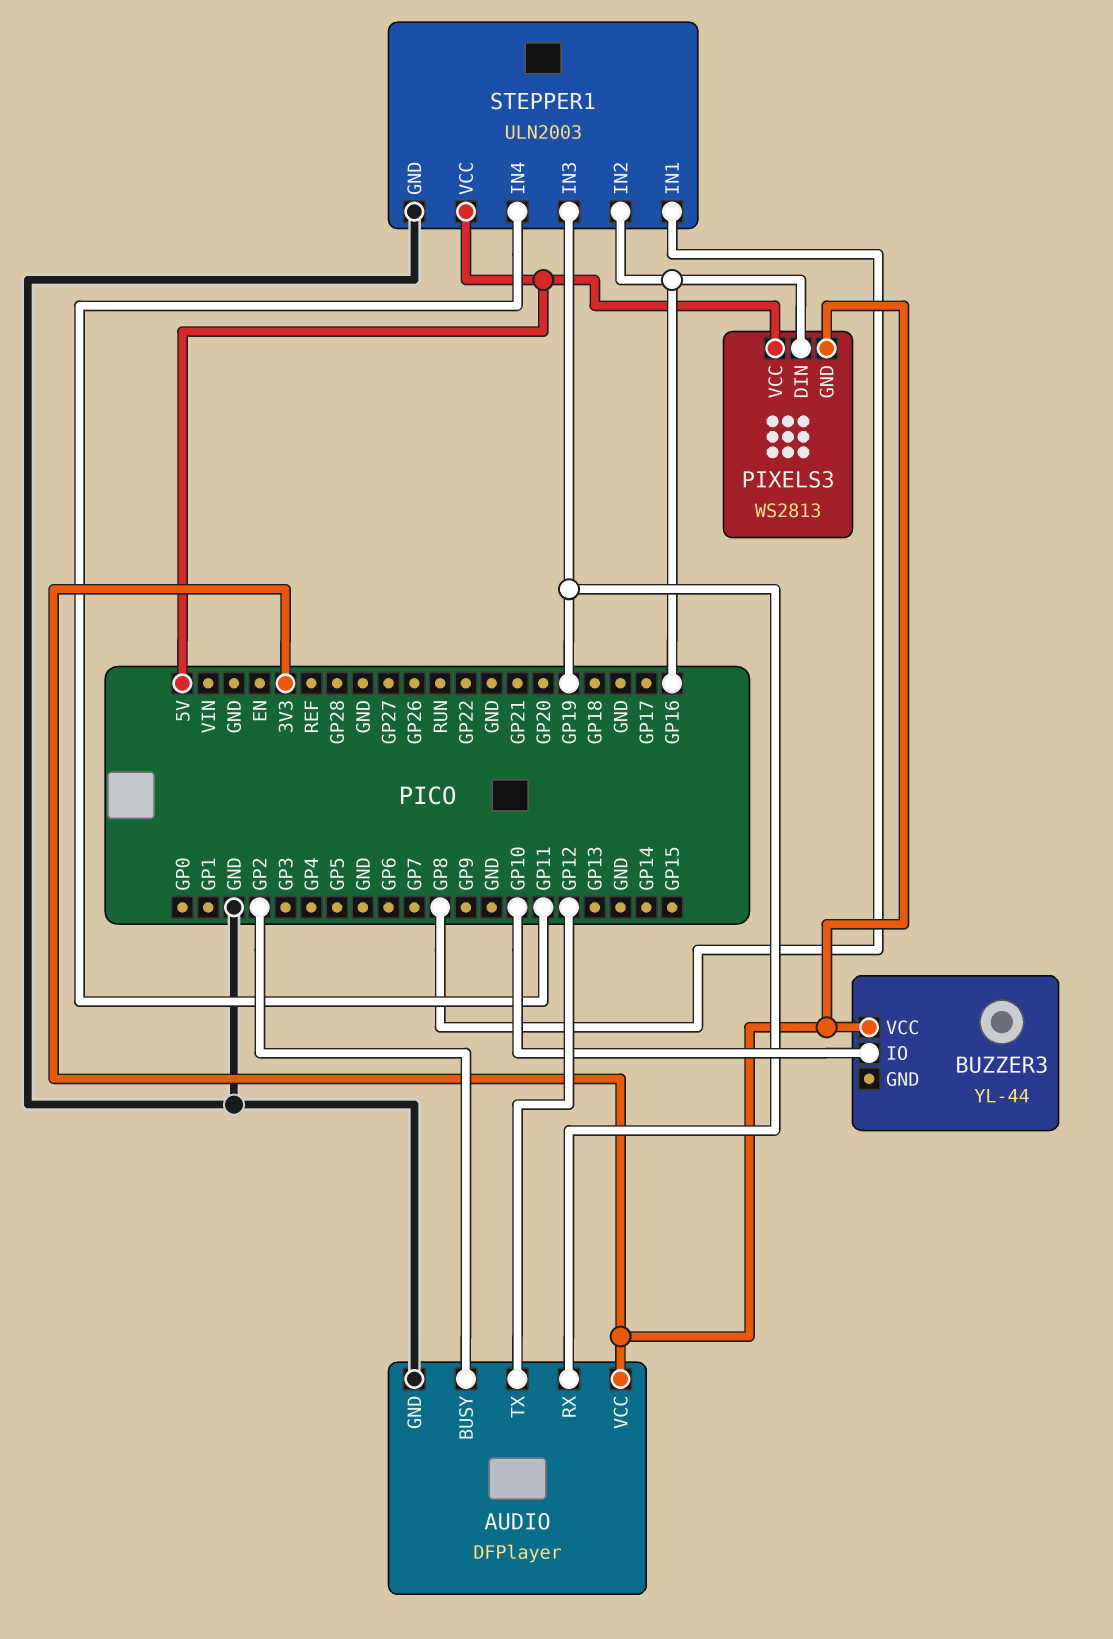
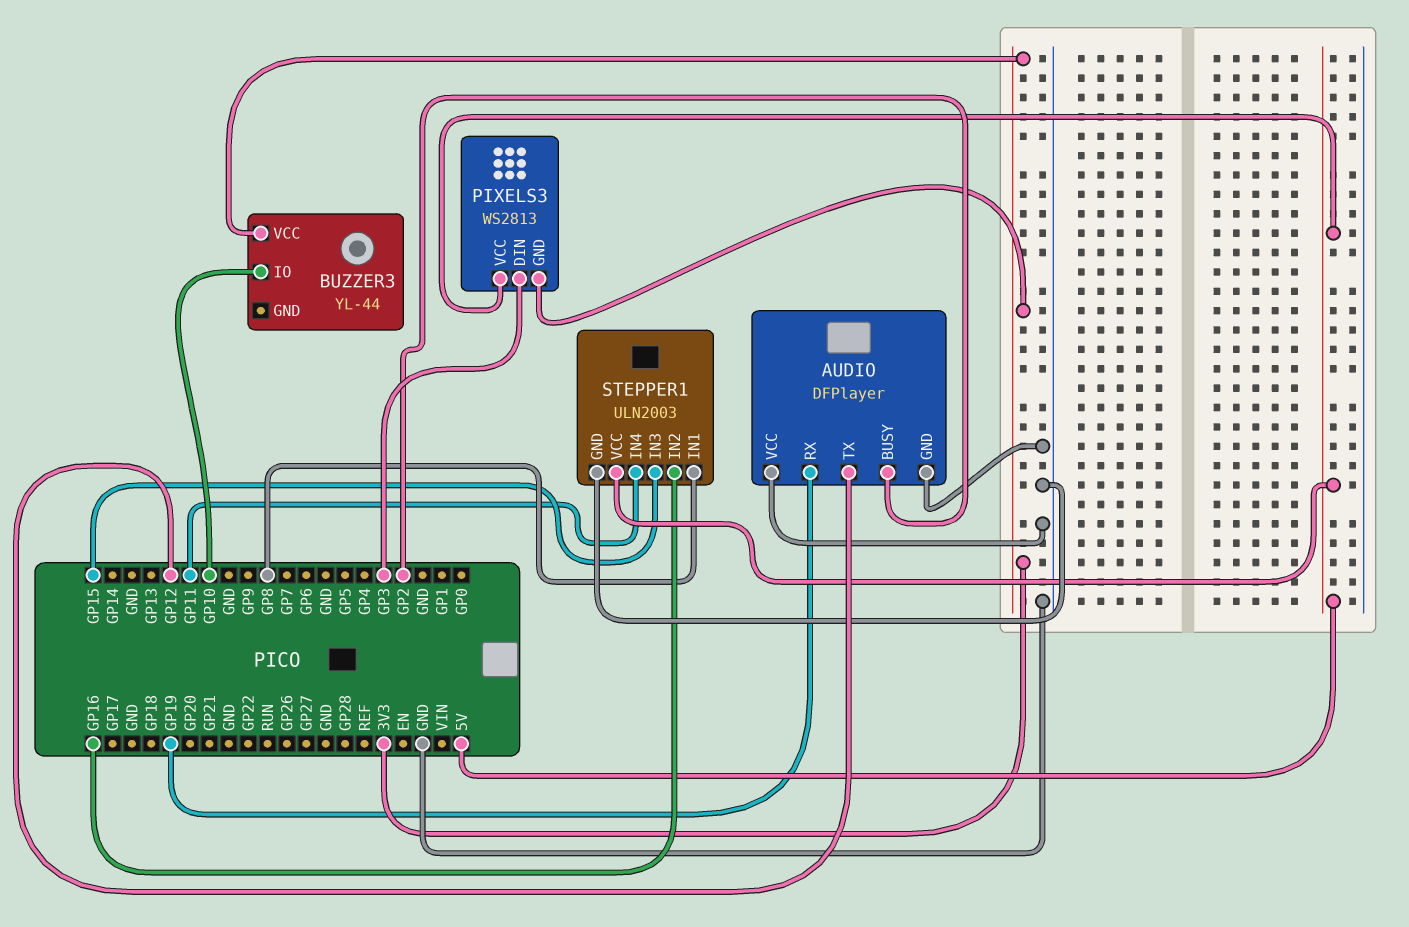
AUDIO pin VCC: 3V3 -> GND
PIXELS3 pin DIN: GP16 -> GP3
STEPPER1 pin IN3: GP19 -> GP15

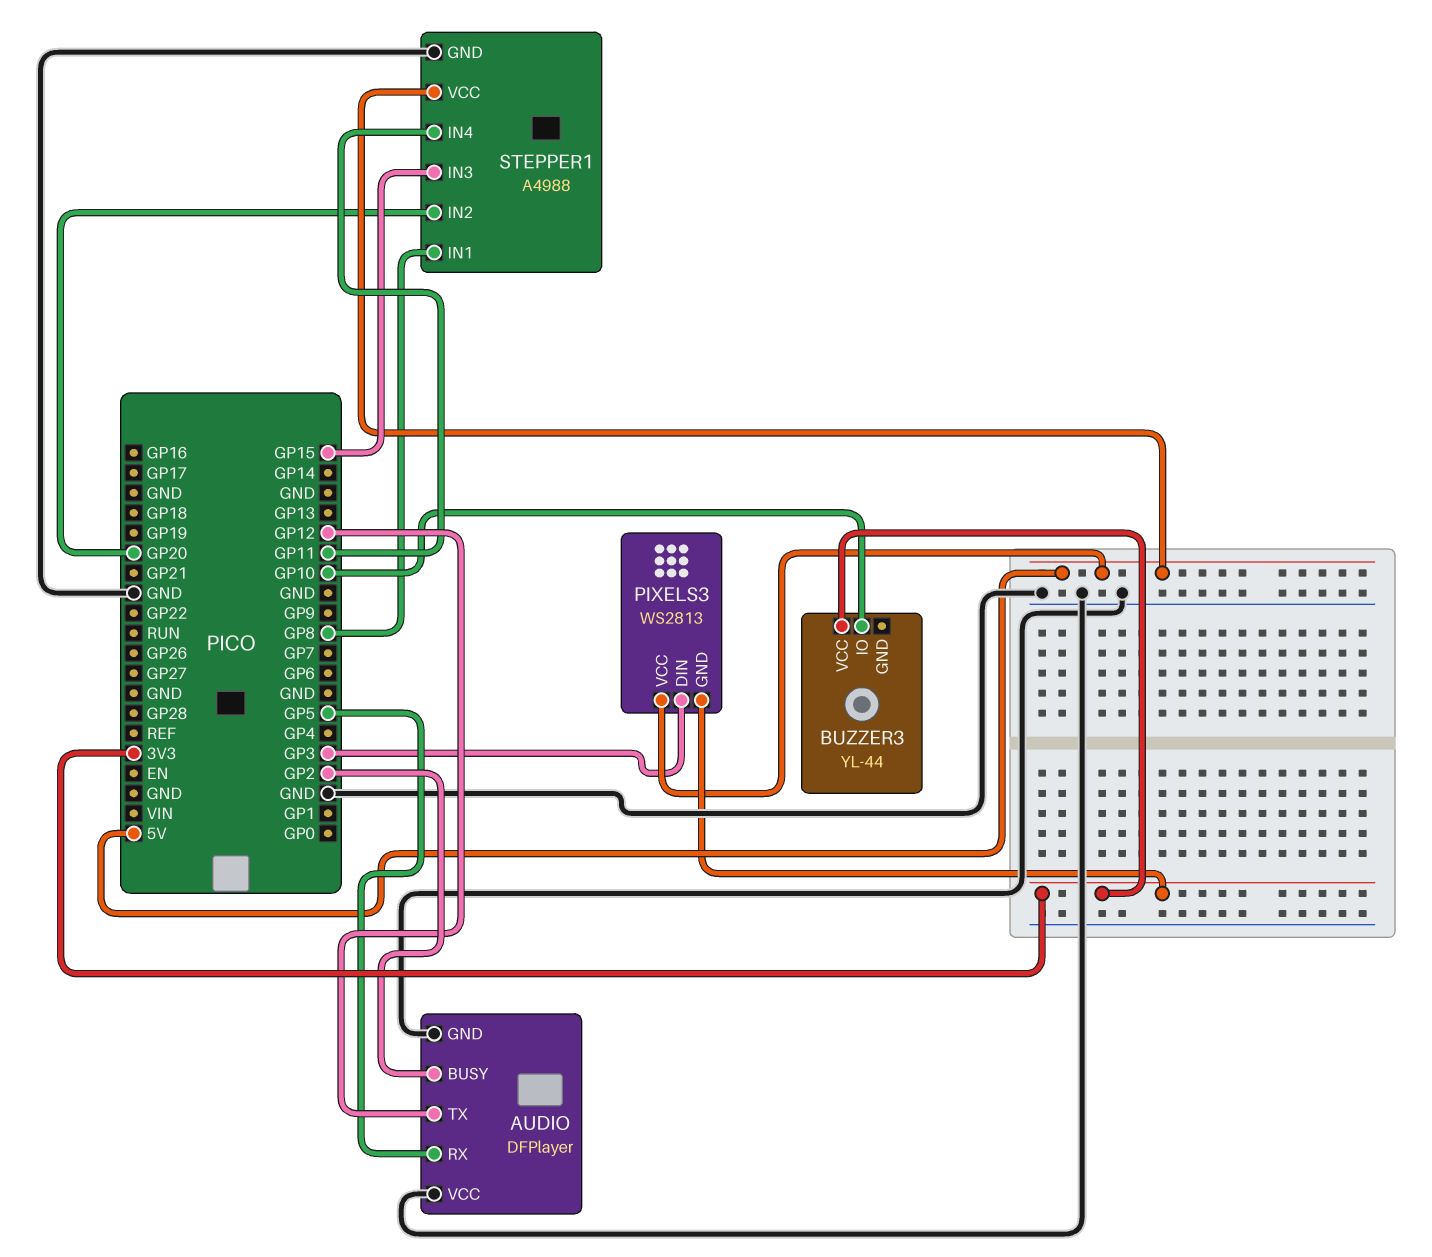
AUDIO pin RX: GP19 -> GP5
STEPPER1: ULN2003 -> A4988
STEPPER1 pin IN2: GP16 -> GP20

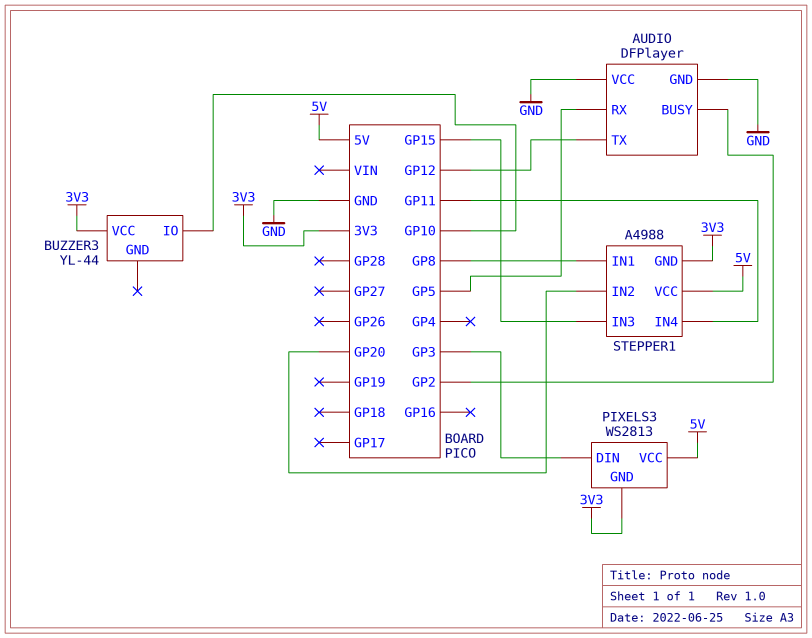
STEPPER1 pin GND: GND -> 3V3

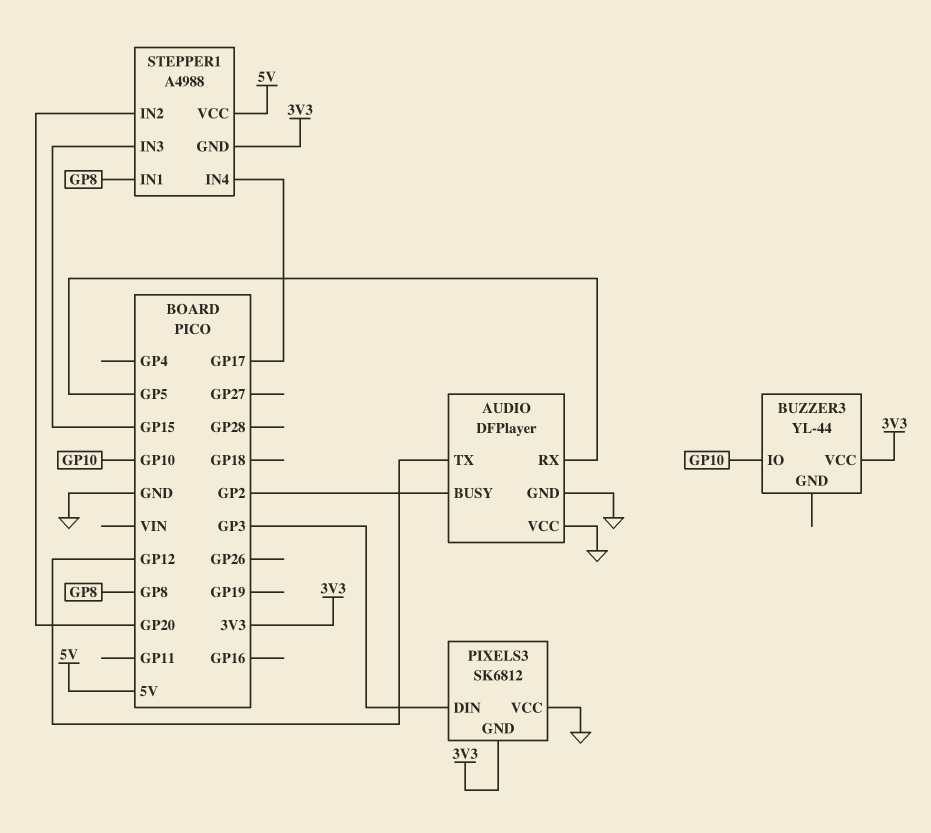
PIXELS3: WS2813 -> SK6812
PIXELS3 pin VCC: 5V -> GND
STEPPER1 pin IN4: GP11 -> GP17

